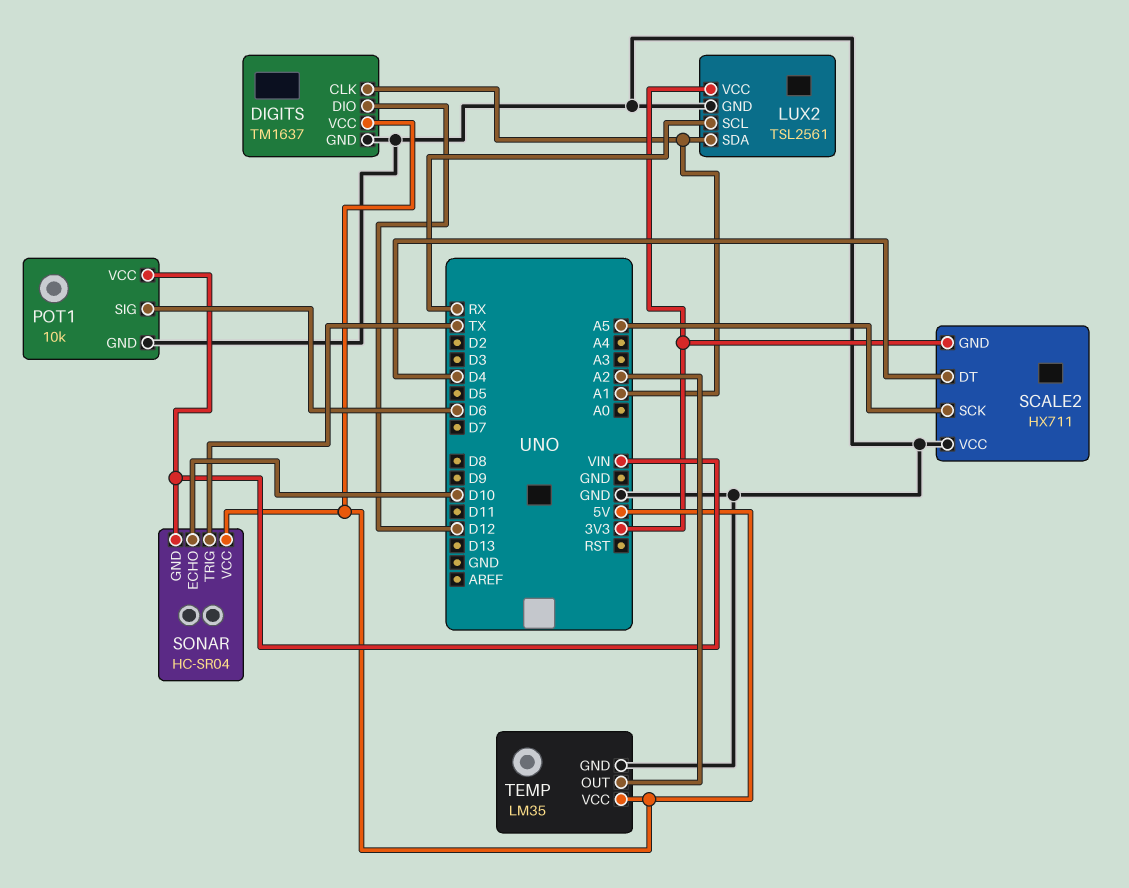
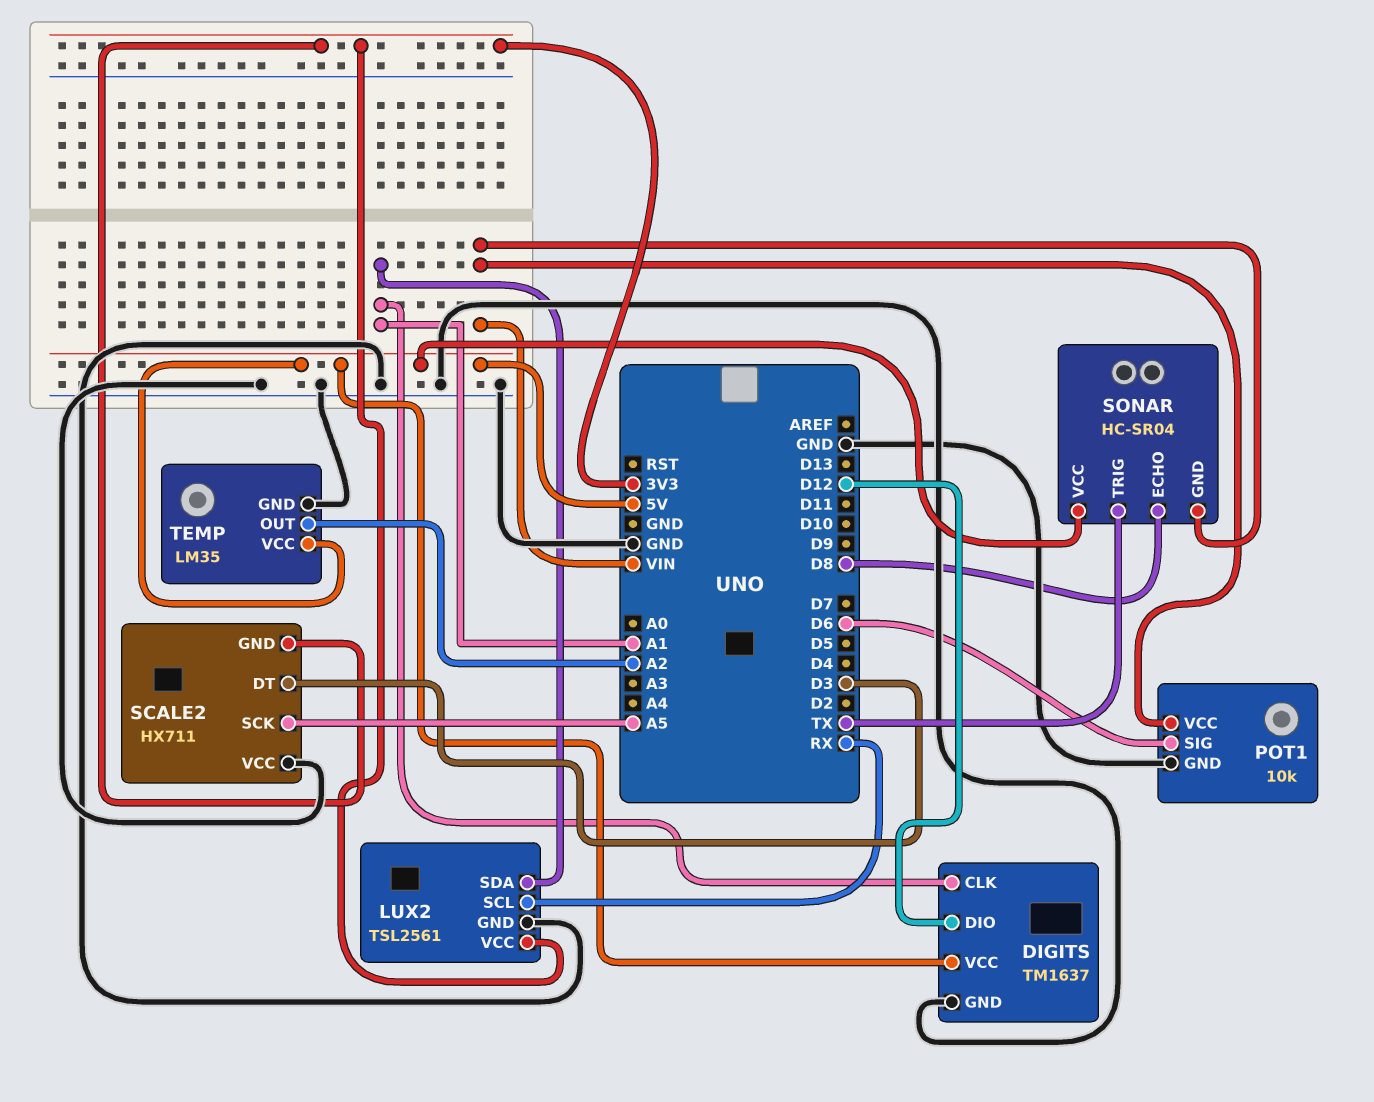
SCALE2 pin DT: D4 -> D3
SONAR pin ECHO: D10 -> D8

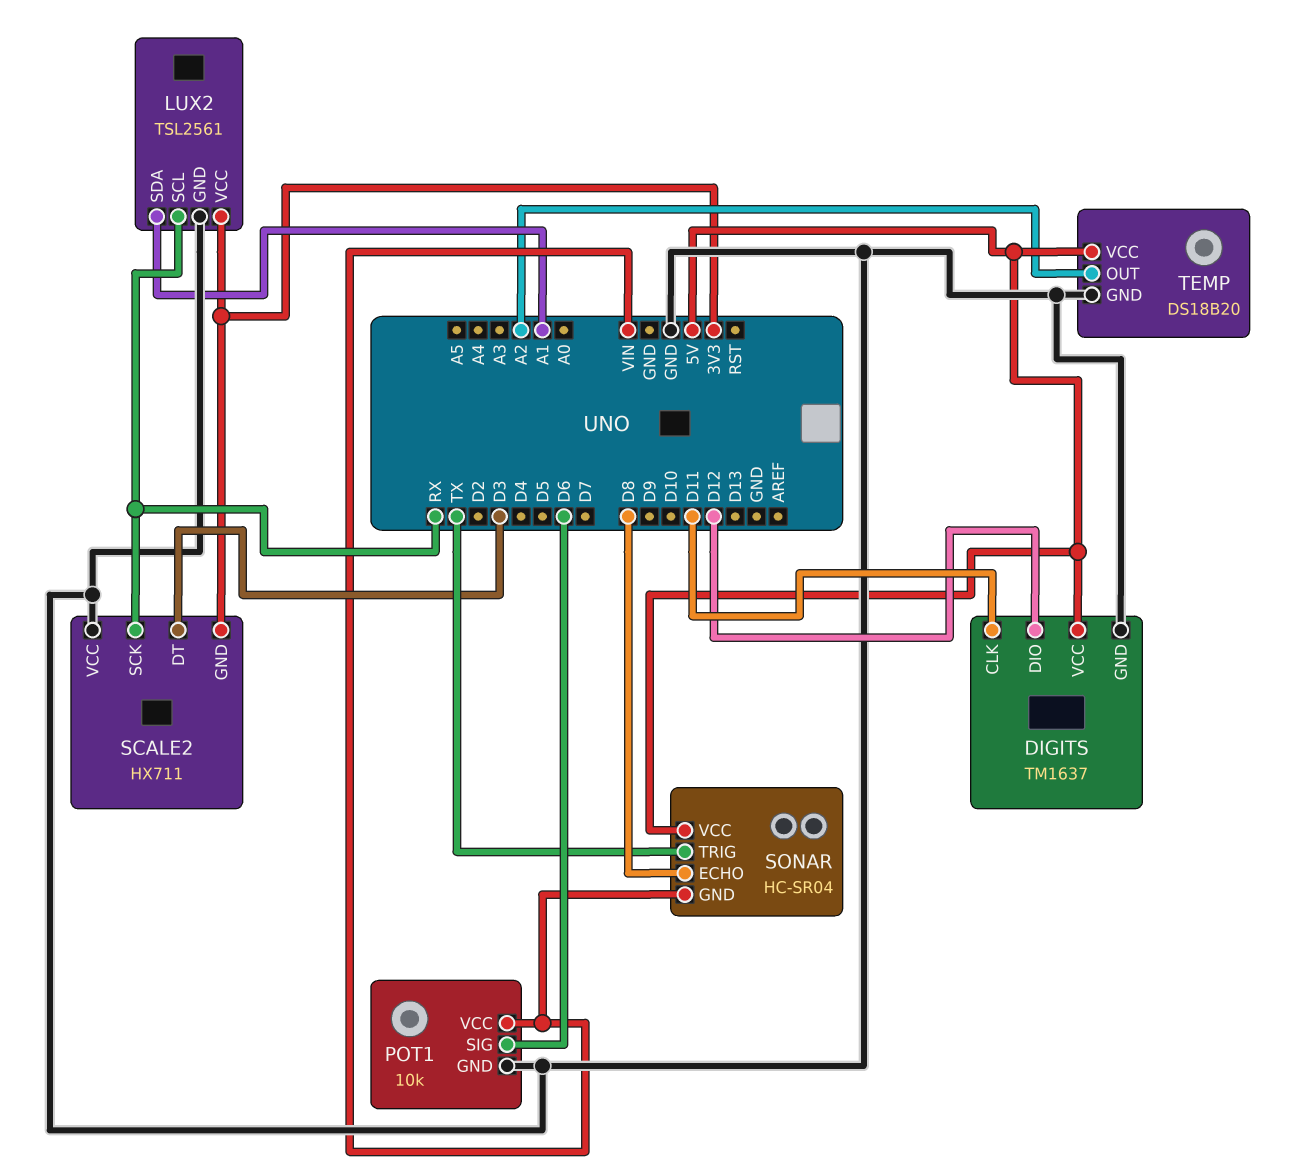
DIGITS pin CLK: A1 -> D11
SCALE2 pin SCK: A5 -> RX
TEMP: LM35 -> DS18B20

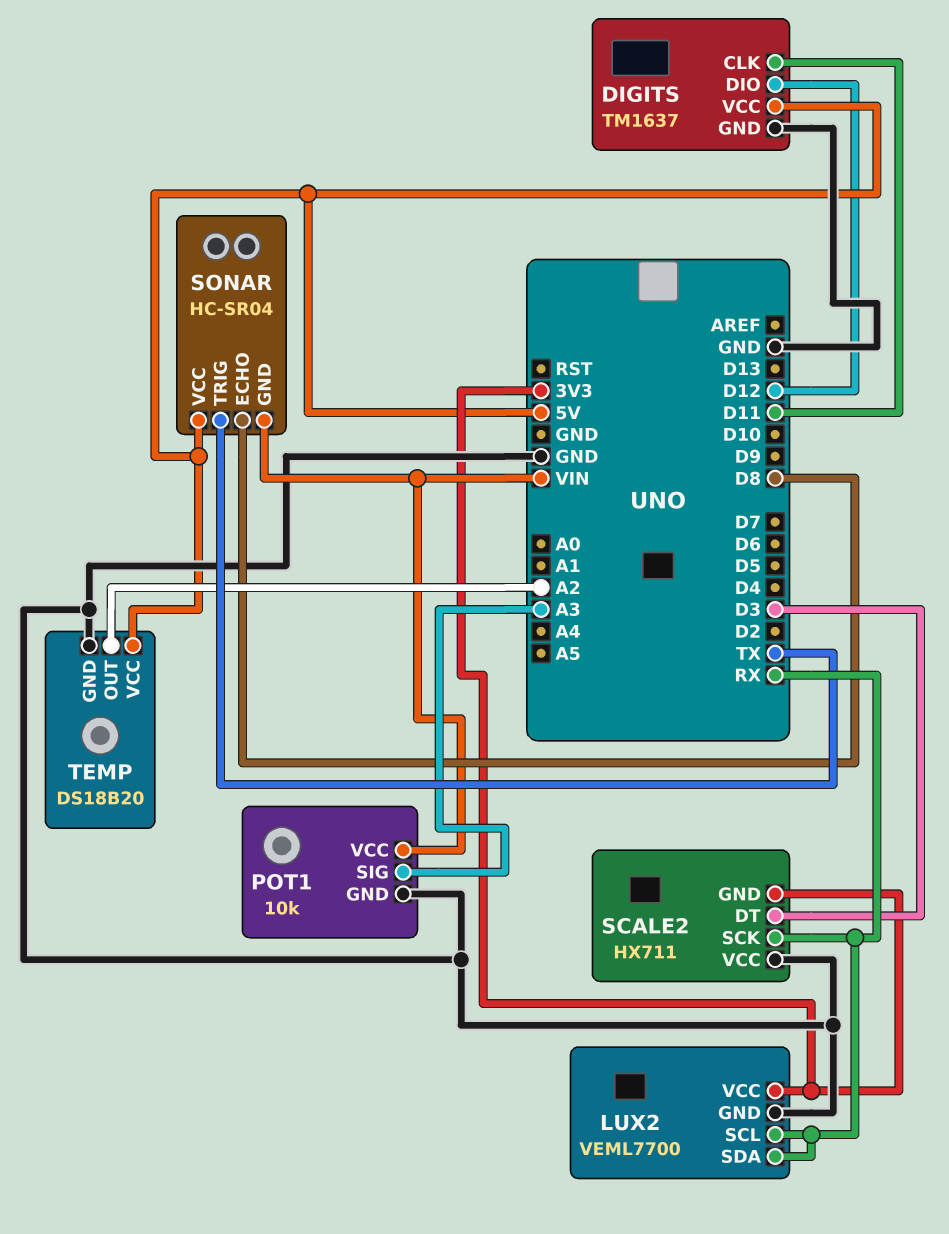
LUX2: TSL2561 -> VEML7700
LUX2 pin SDA: A1 -> RX
POT1 pin SIG: D6 -> A3

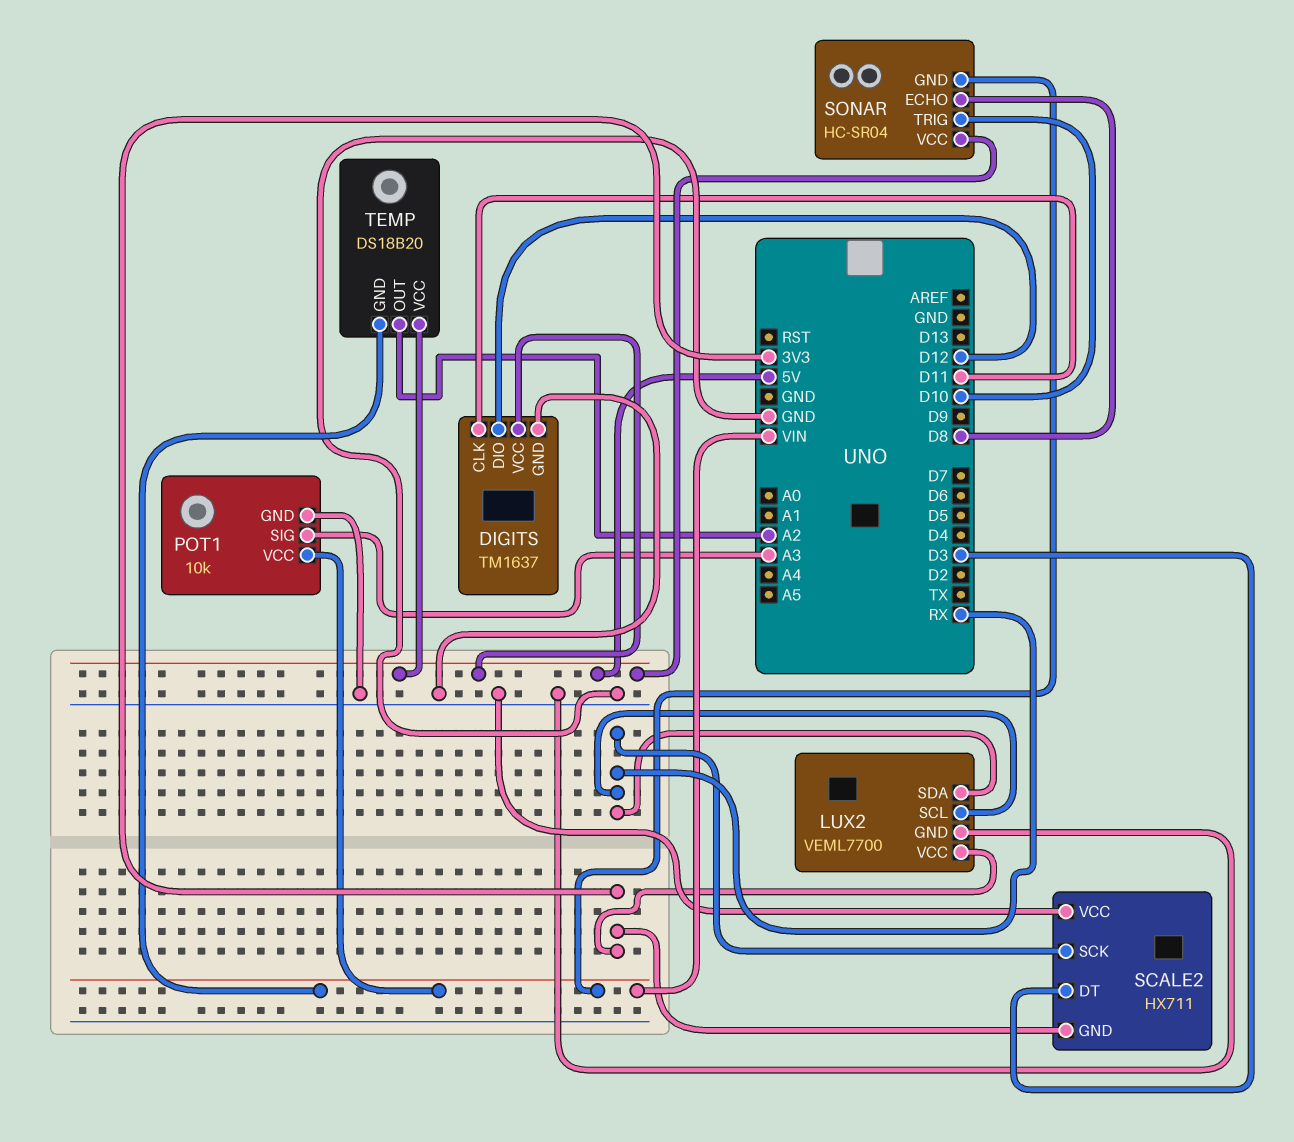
SONAR pin TRIG: TX -> D10
TEMP pin GND: GND -> VIN

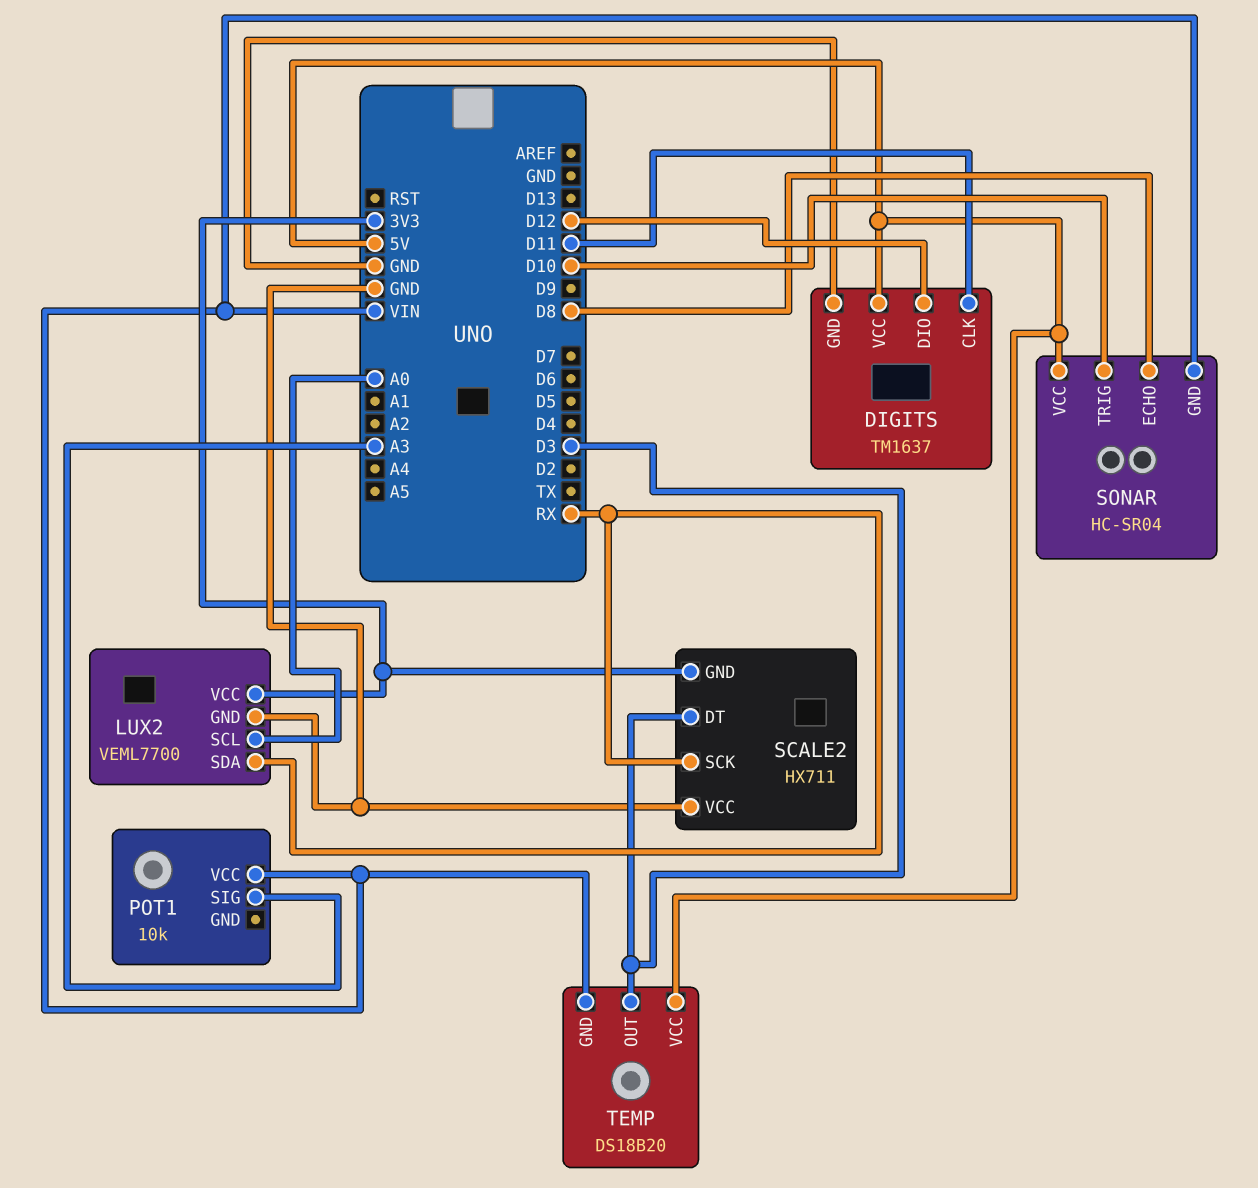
LUX2 pin SCL: RX -> A0
POT1 pin GND: GND -> none
TEMP pin OUT: A2 -> D3

